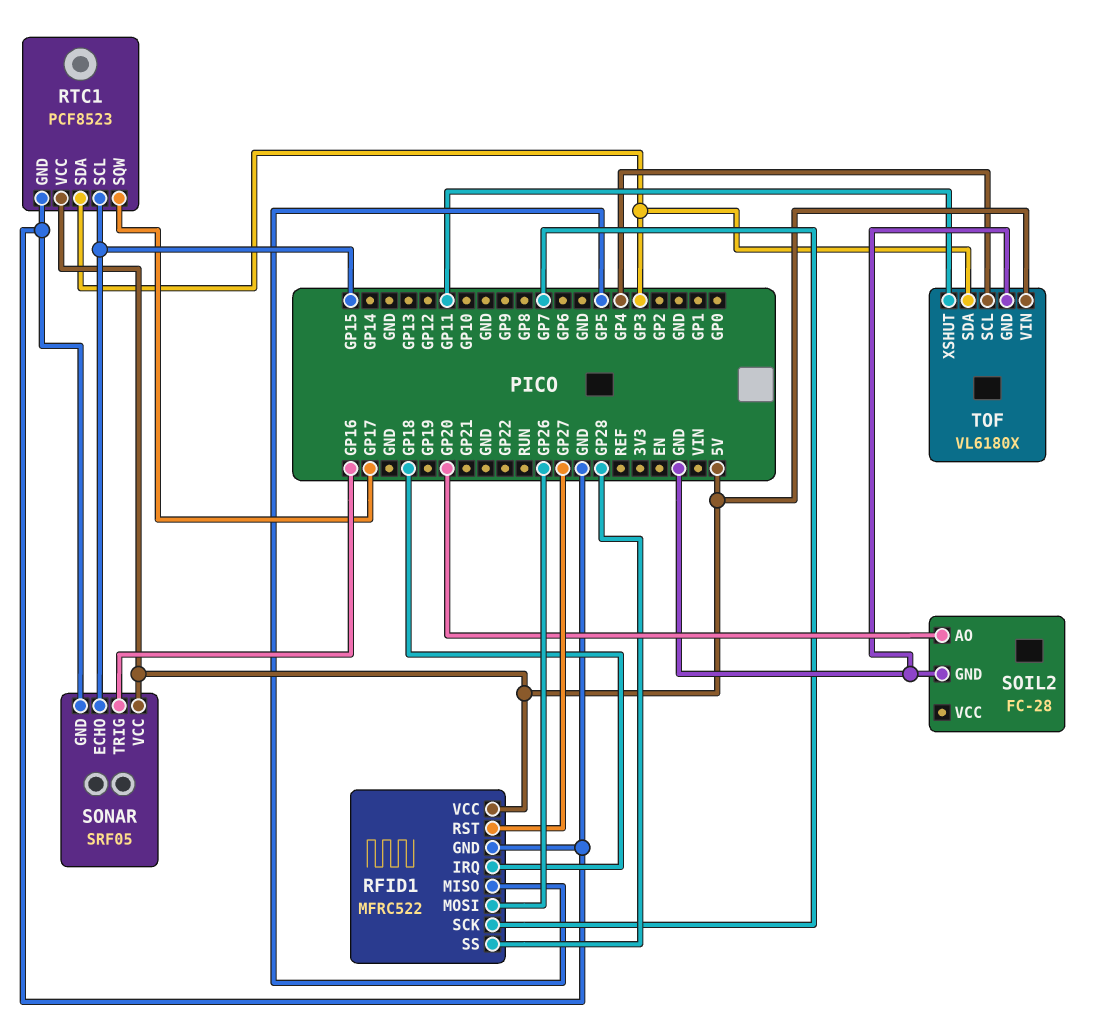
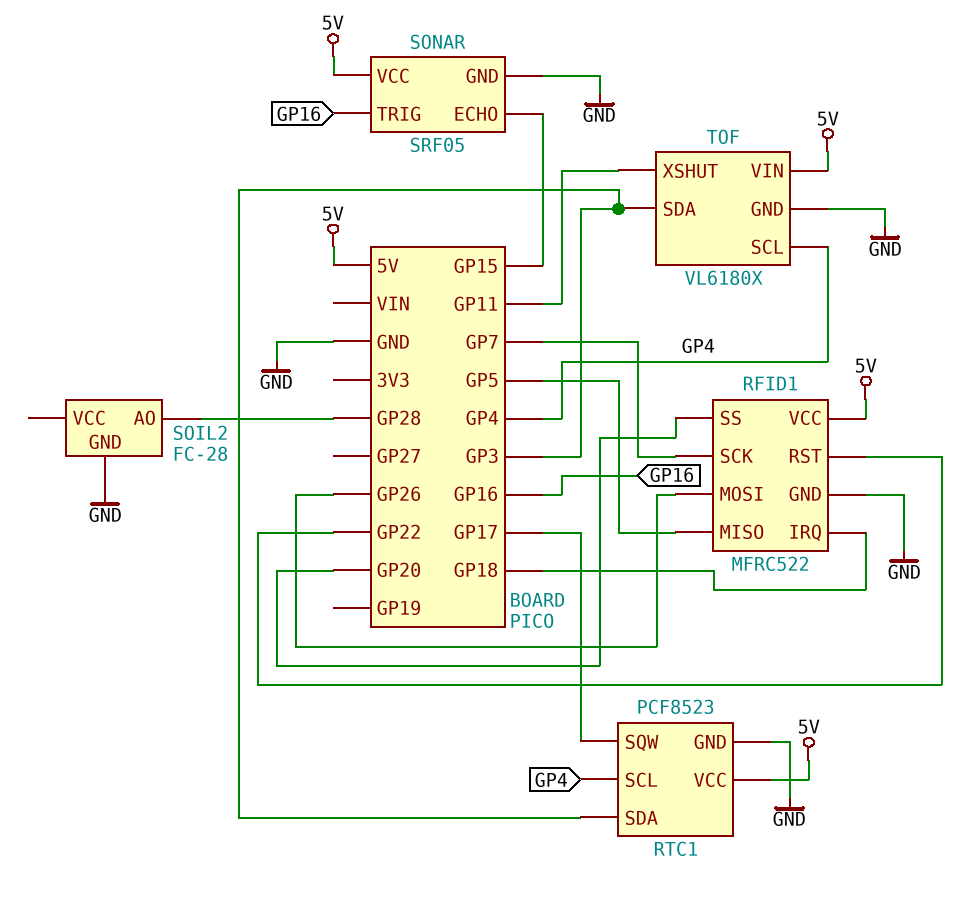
RFID1 pin RST: GP27 -> GP22
RFID1 pin SS: GP28 -> GP20
RTC1 pin SCL: GP15 -> GP4
SOIL2 pin AO: GP20 -> GP28

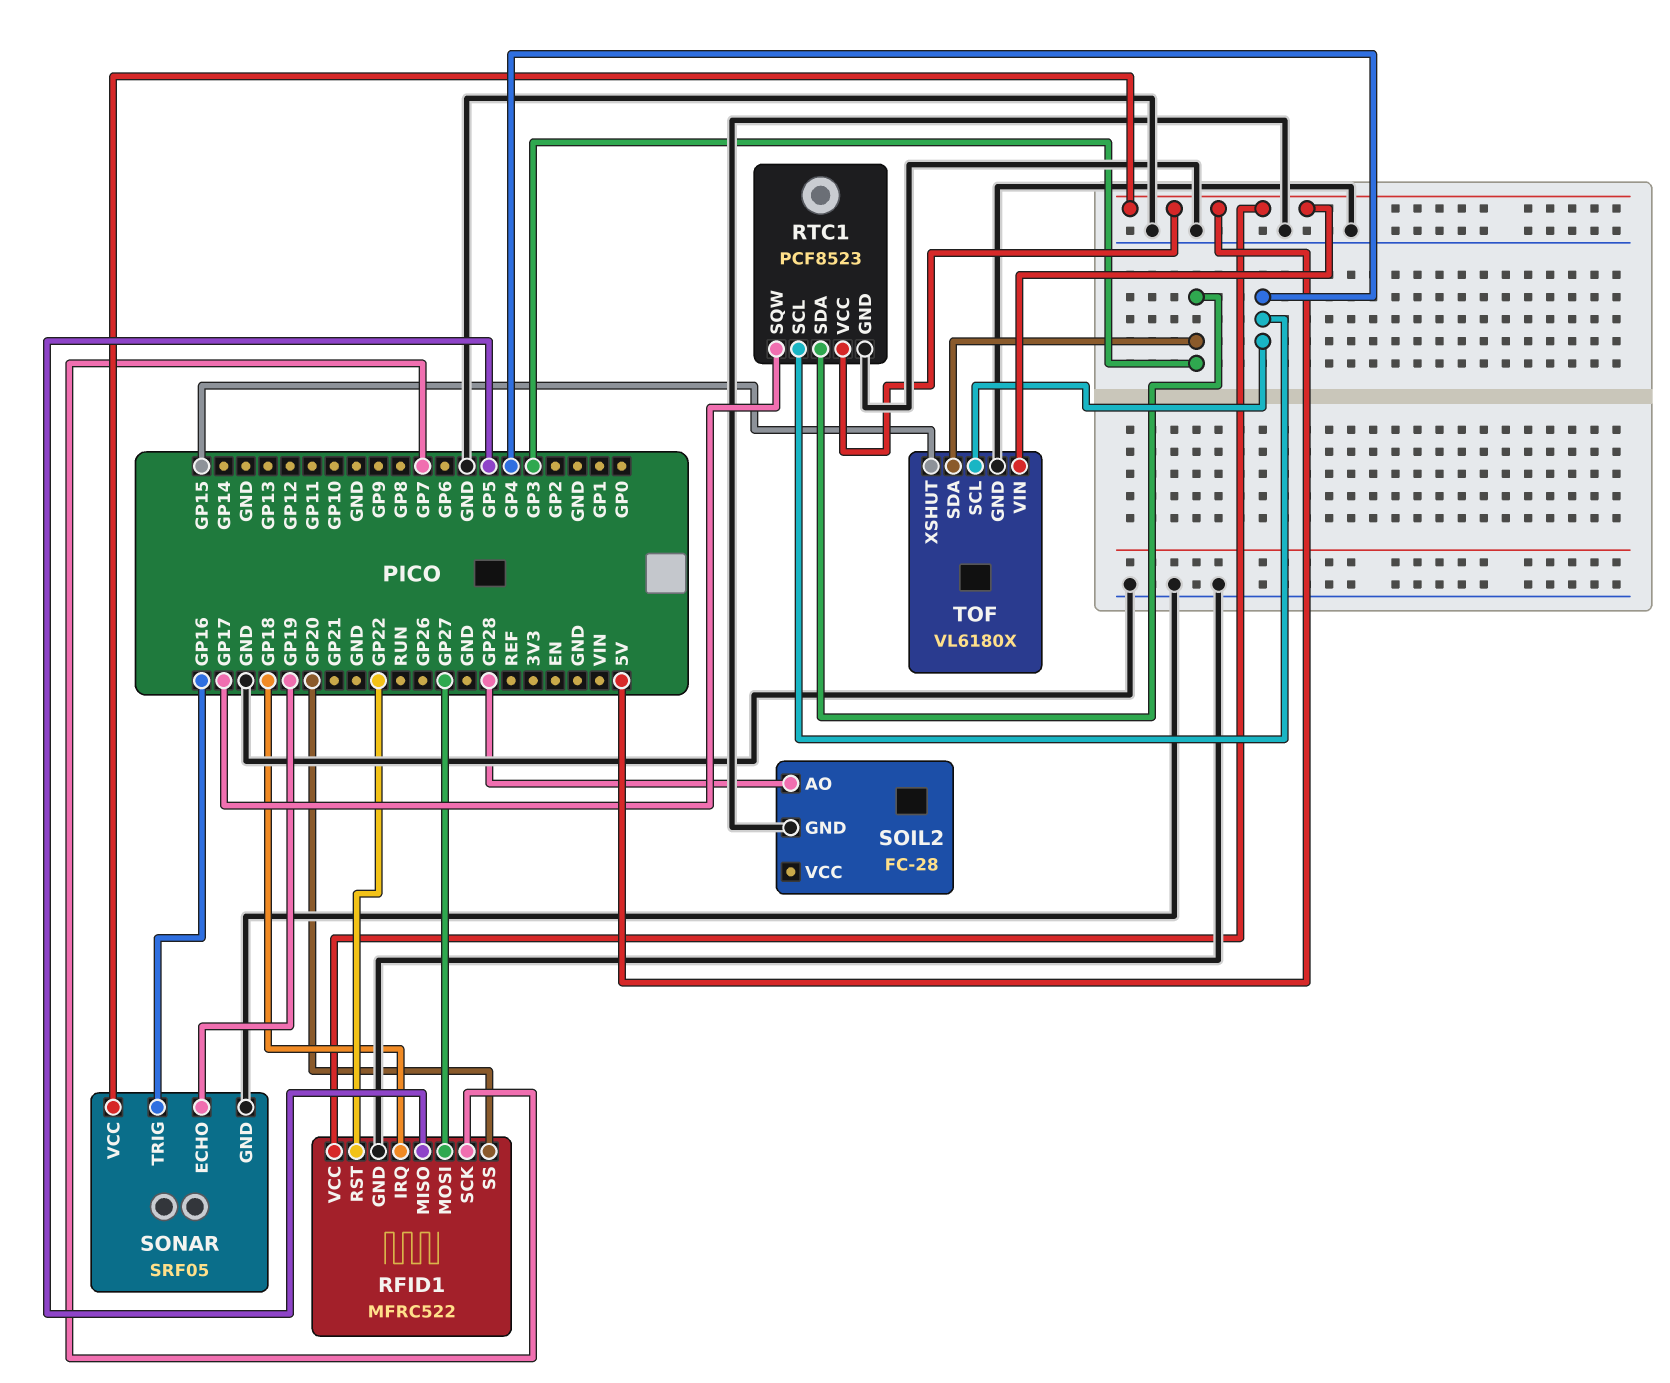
RFID1 pin MOSI: GP26 -> GP27
SONAR pin ECHO: GP15 -> GP19
TOF pin XSHUT: GP11 -> GP15

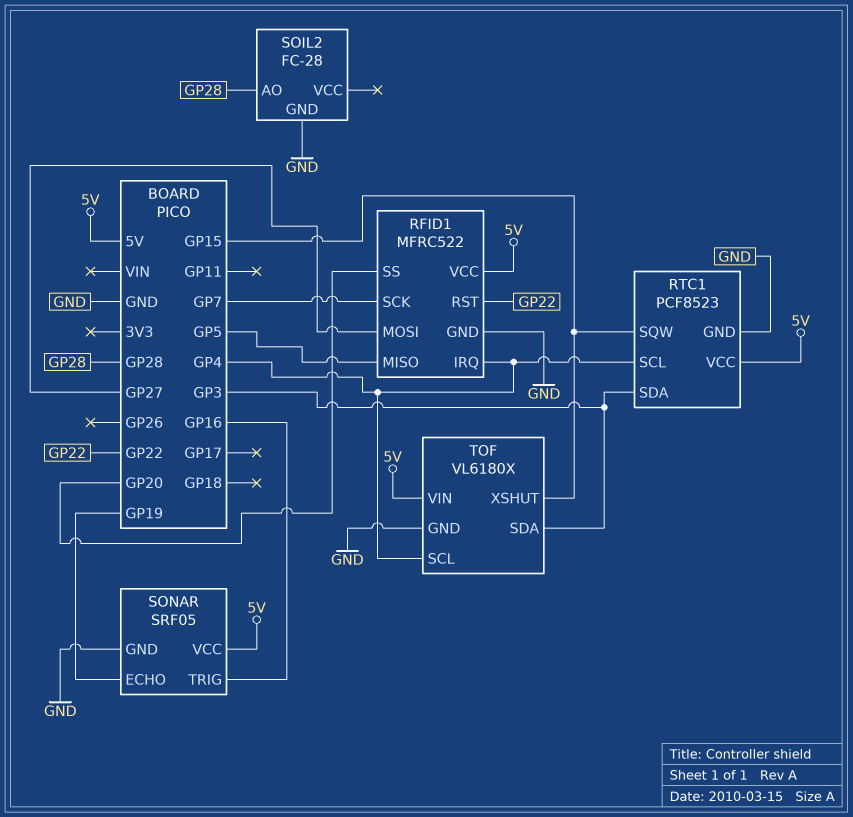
RFID1 pin IRQ: GP18 -> GP4
RTC1 pin SQW: GP17 -> GP15

